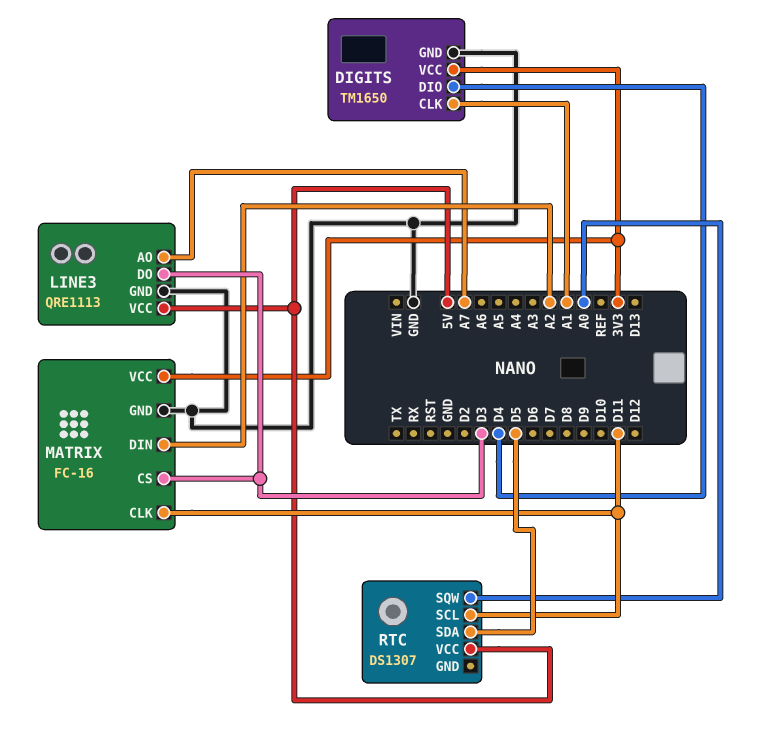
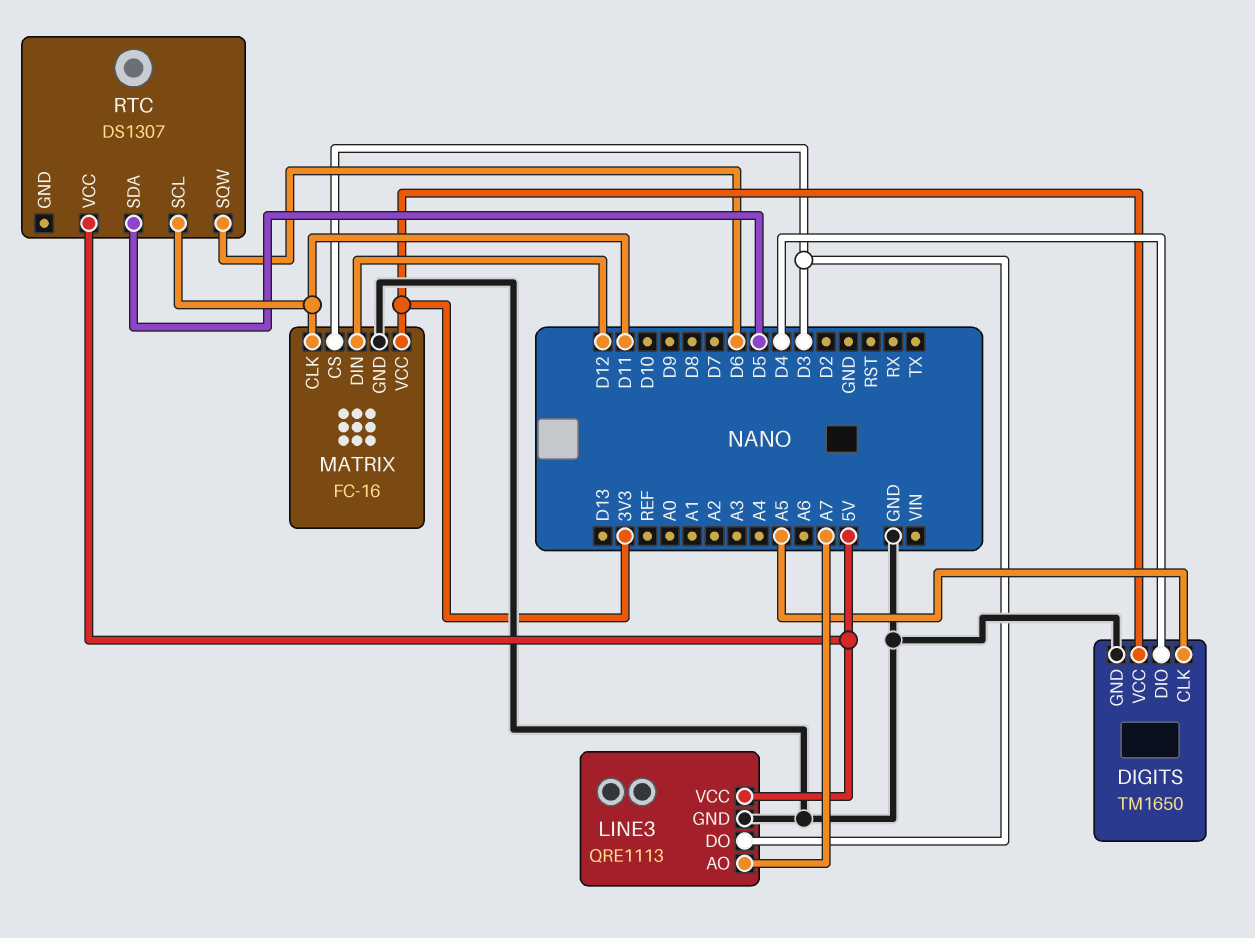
DIGITS pin CLK: A1 -> A5
MATRIX pin DIN: A2 -> D12
RTC pin SQW: A0 -> D6

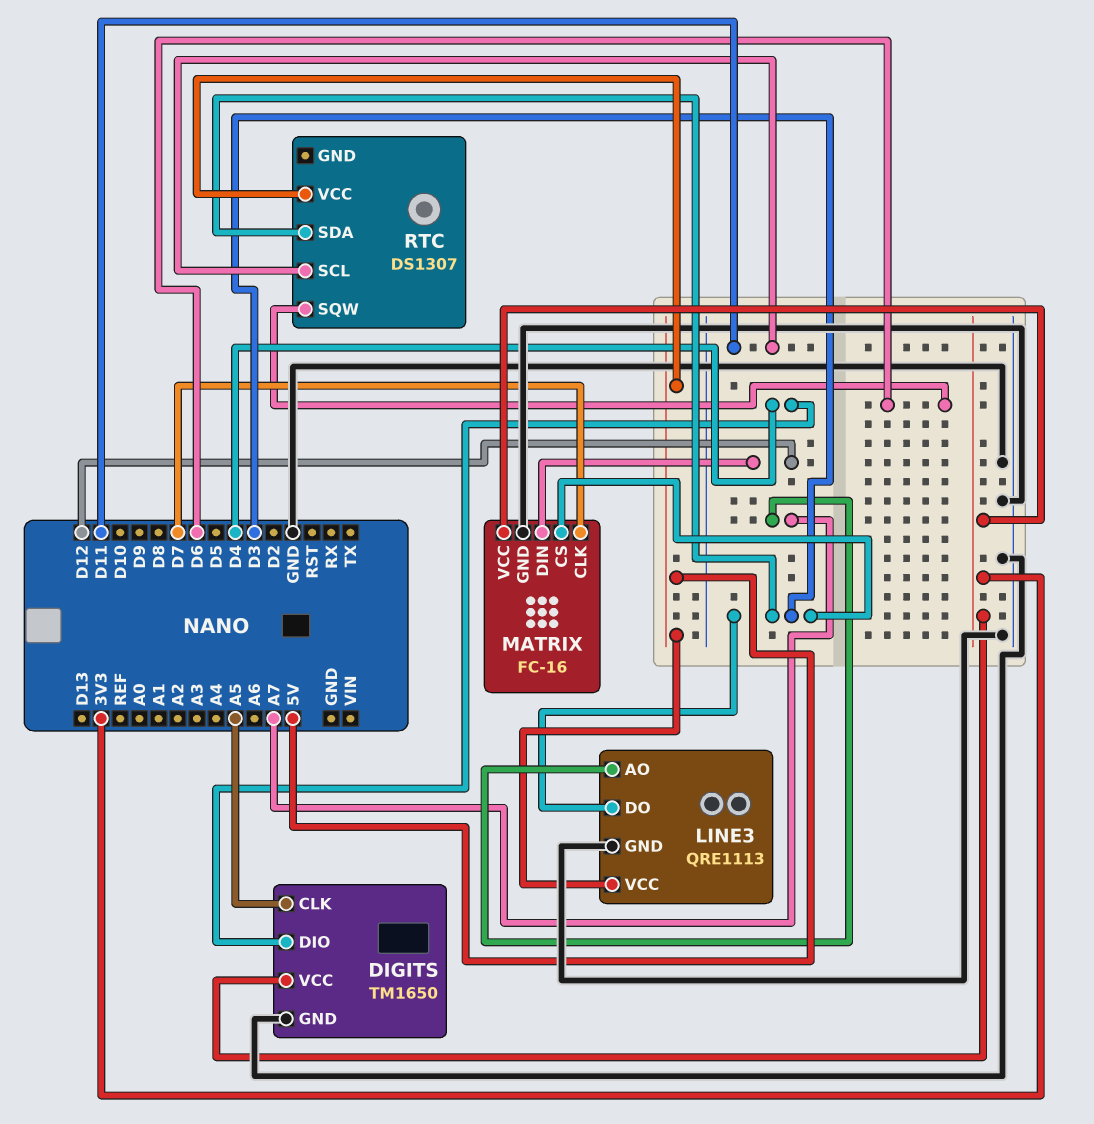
MATRIX pin CLK: D11 -> D7
RTC pin SDA: D5 -> D3

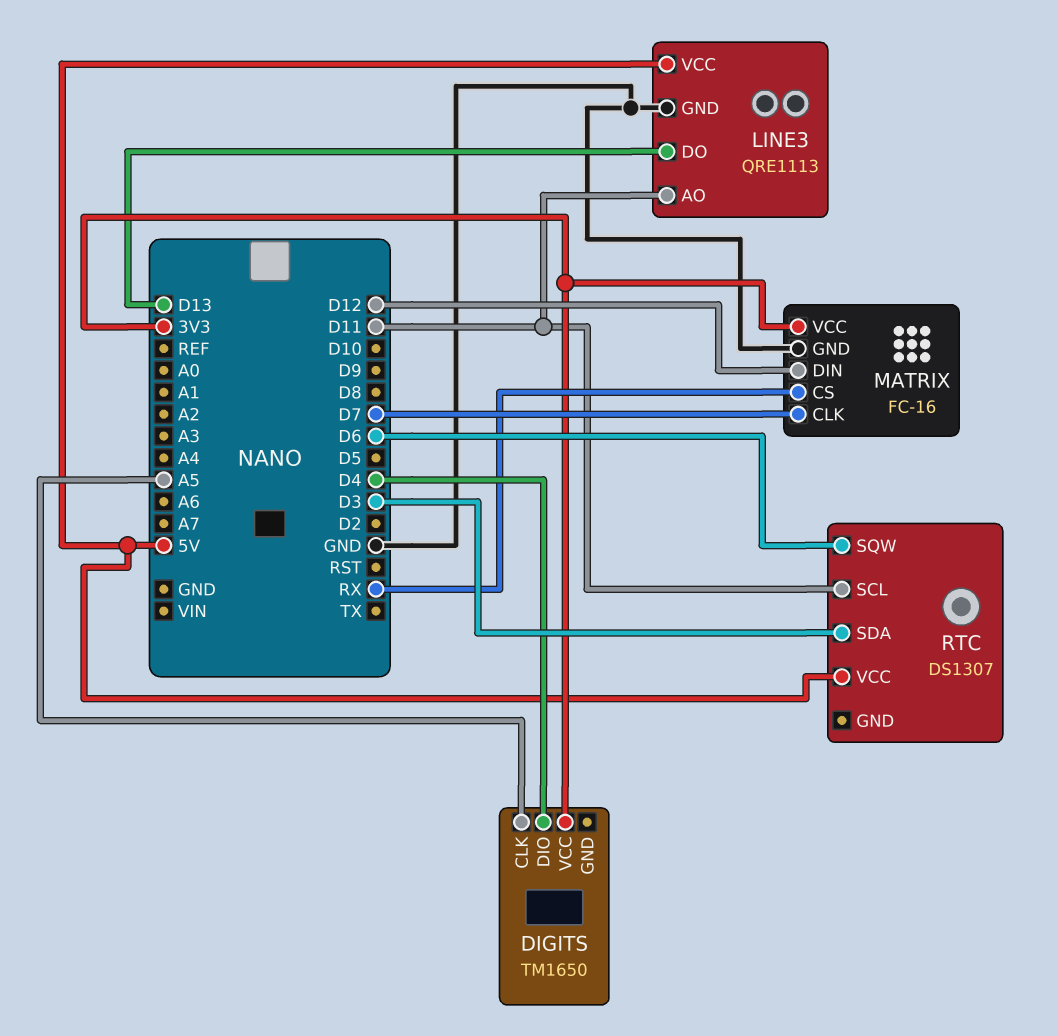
DIGITS pin GND: GND -> none
LINE3 pin AO: A7 -> D11
LINE3 pin DO: D3 -> D13
MATRIX pin CS: D3 -> RX

